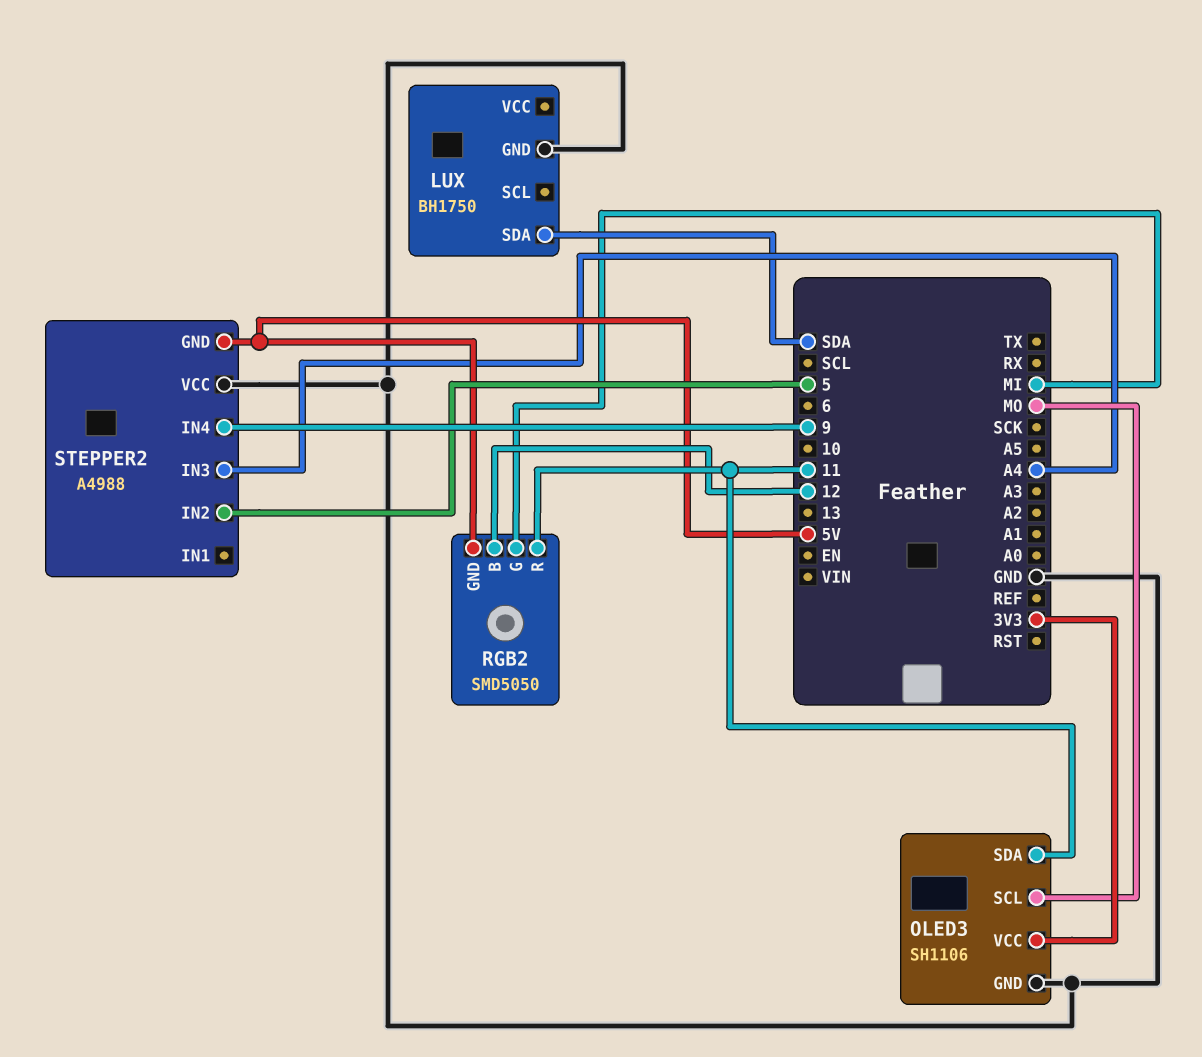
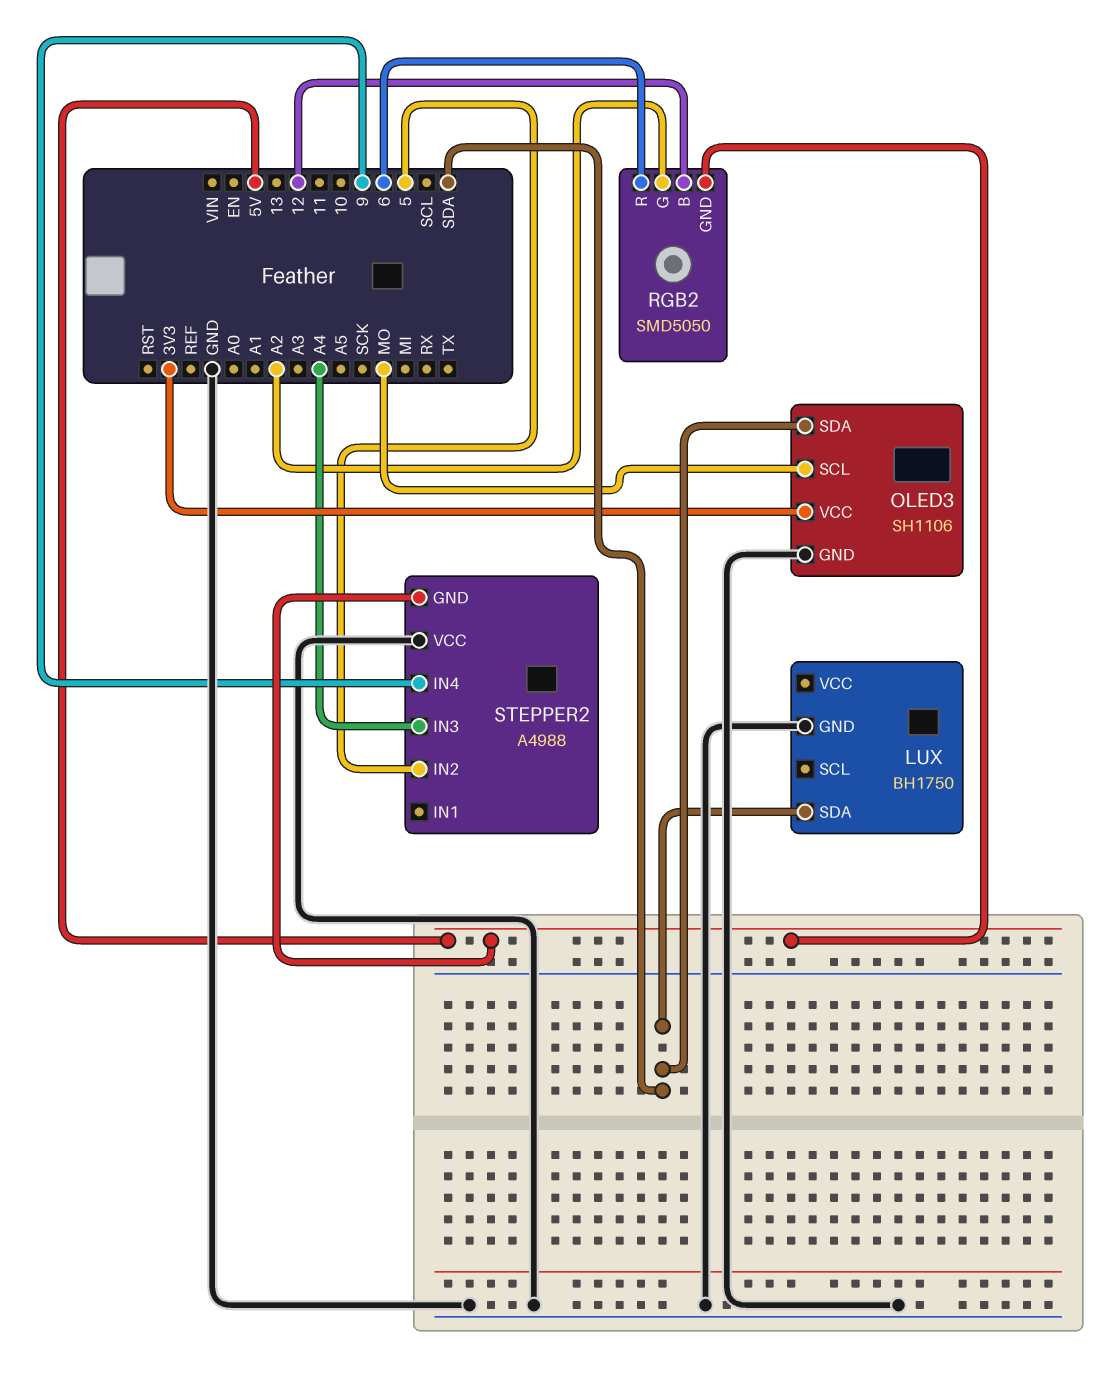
OLED3 pin SDA: 11 -> SDA
RGB2 pin G: MI -> A2
RGB2 pin R: 11 -> 6

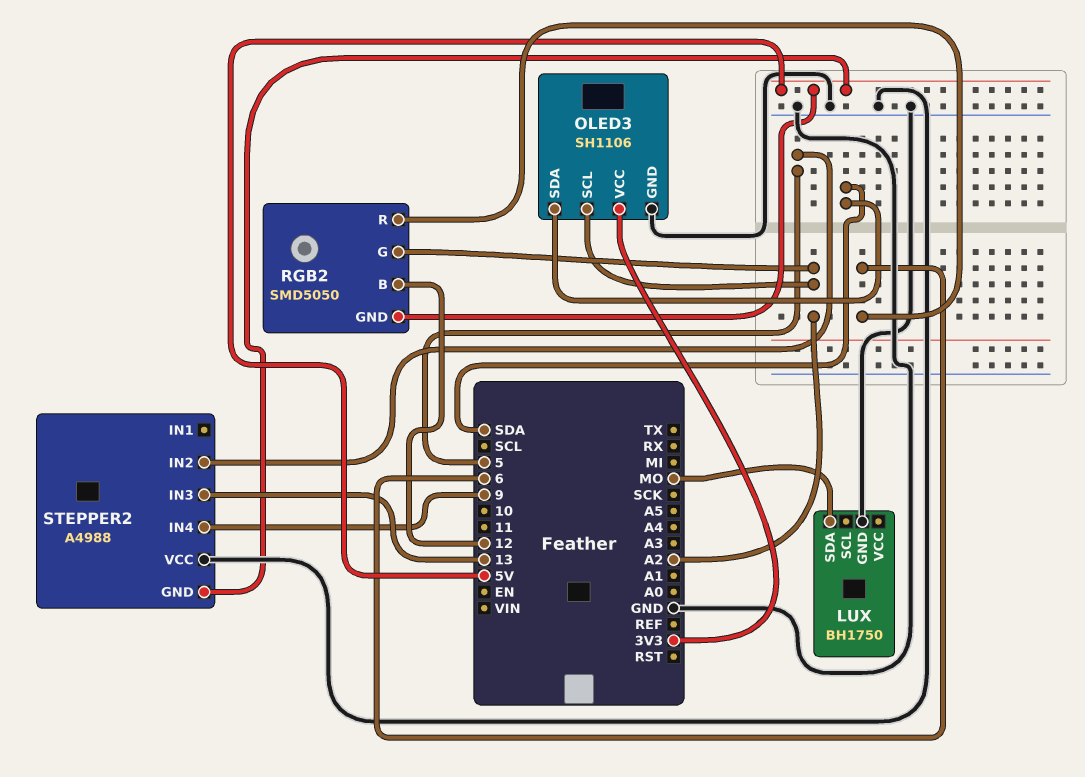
LUX pin SDA: SDA -> MO
OLED3 pin SCL: MO -> A2
STEPPER2 pin IN3: A4 -> 13

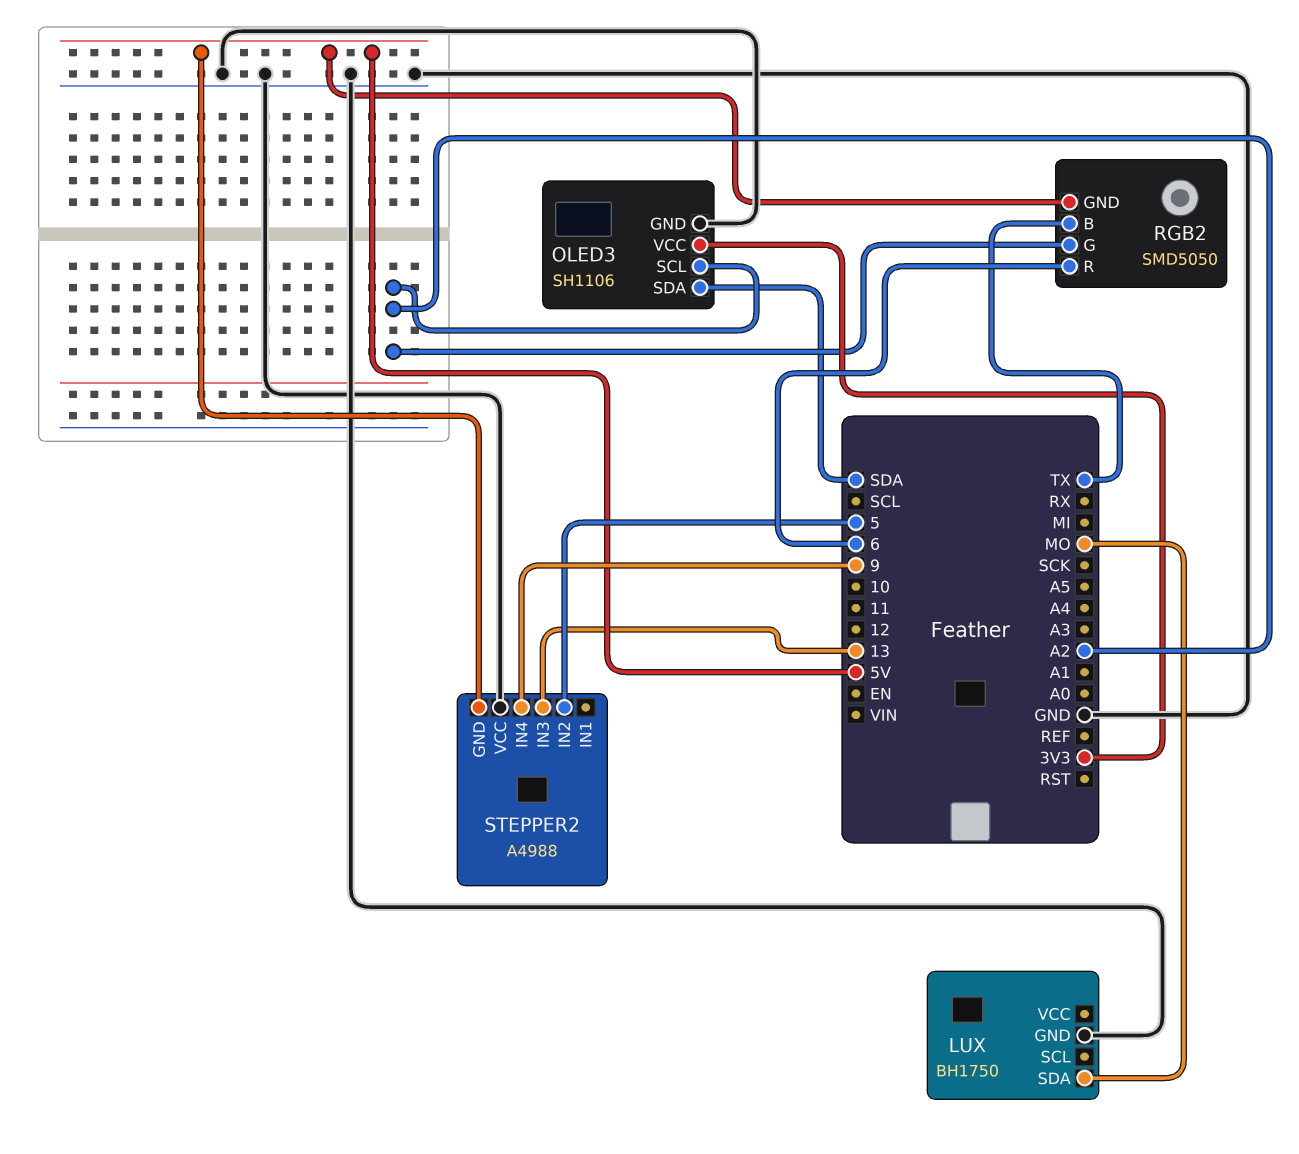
RGB2 pin B: 12 -> TX

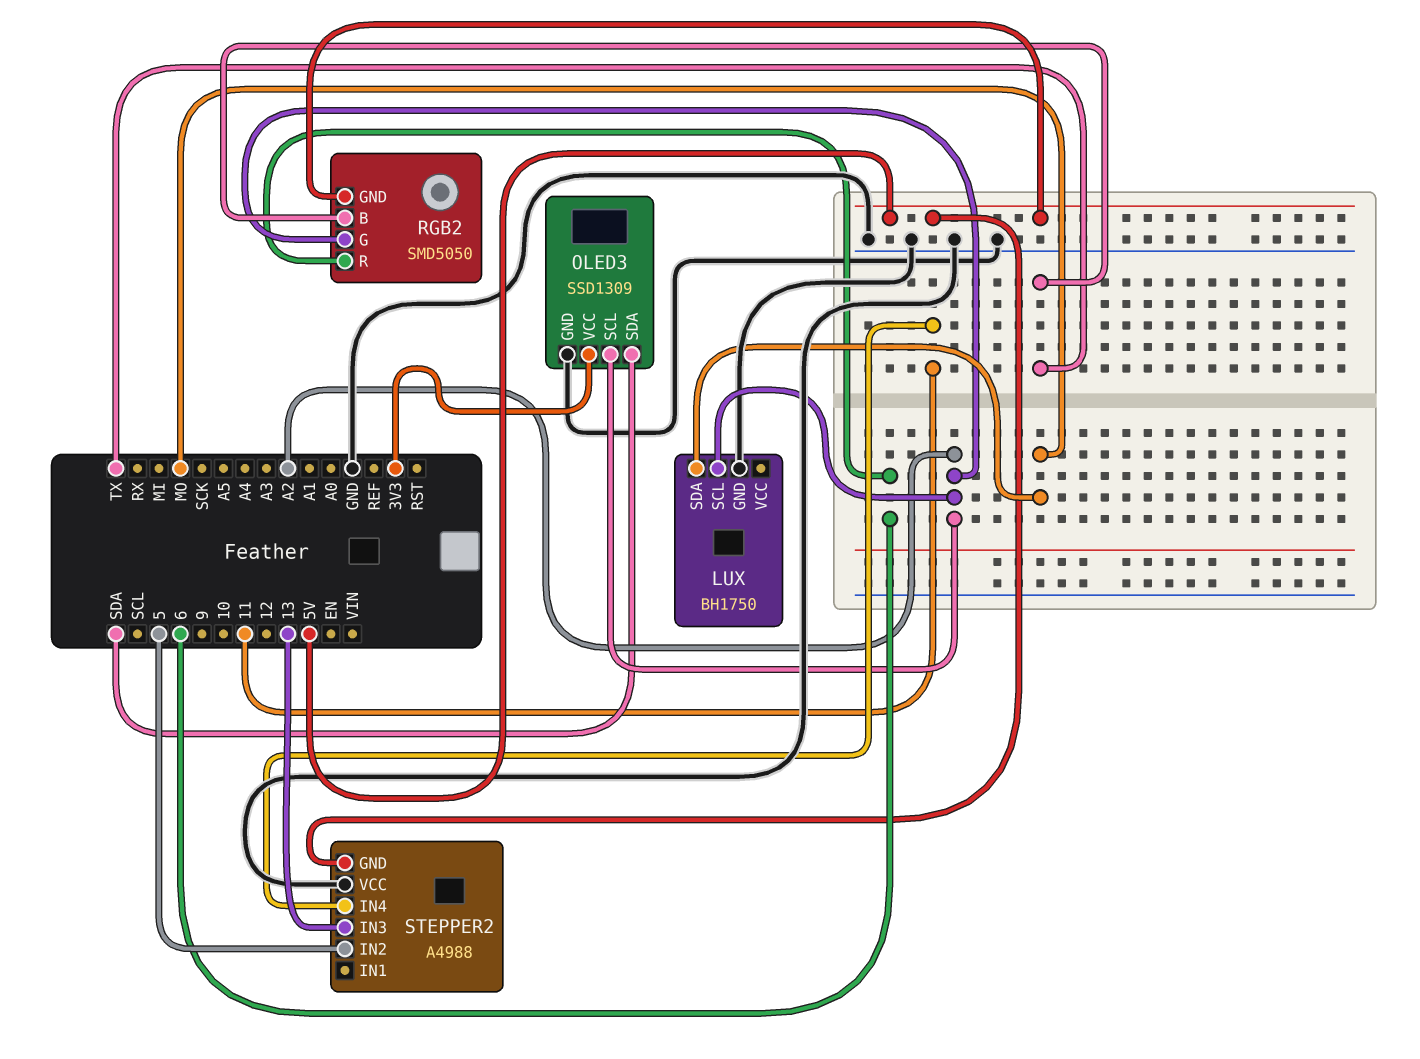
LUX pin SCL: none -> A2
OLED3: SH1106 -> SSD1309
STEPPER2 pin IN4: 9 -> 11

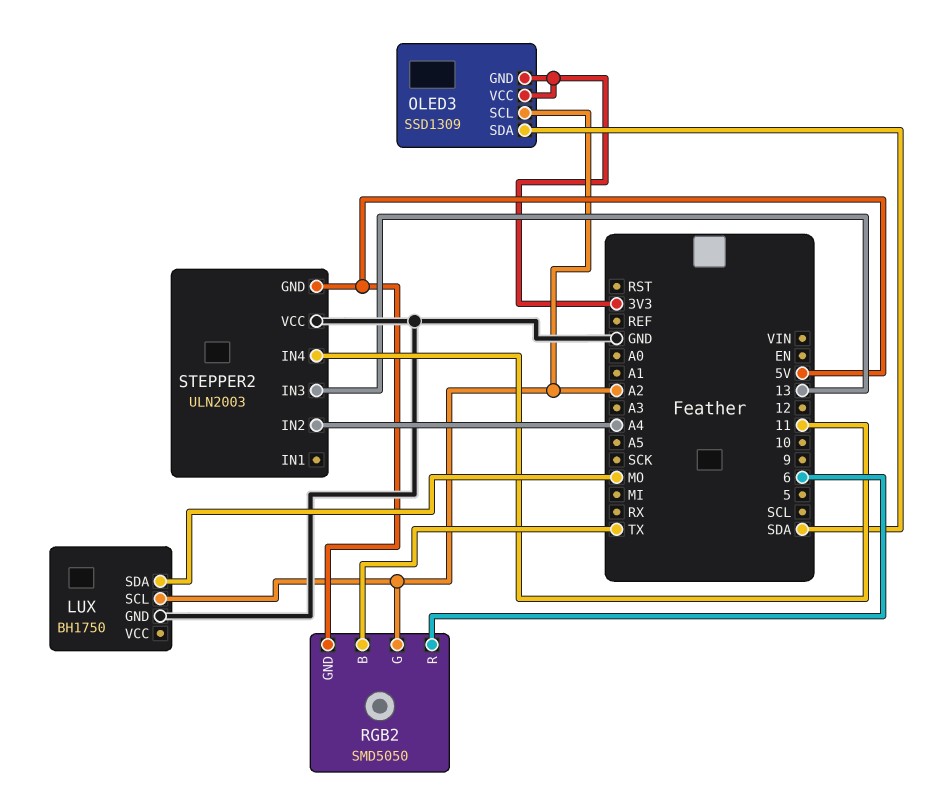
OLED3 pin GND: GND -> 3V3
STEPPER2: A4988 -> ULN2003
STEPPER2 pin IN2: 5 -> A4

